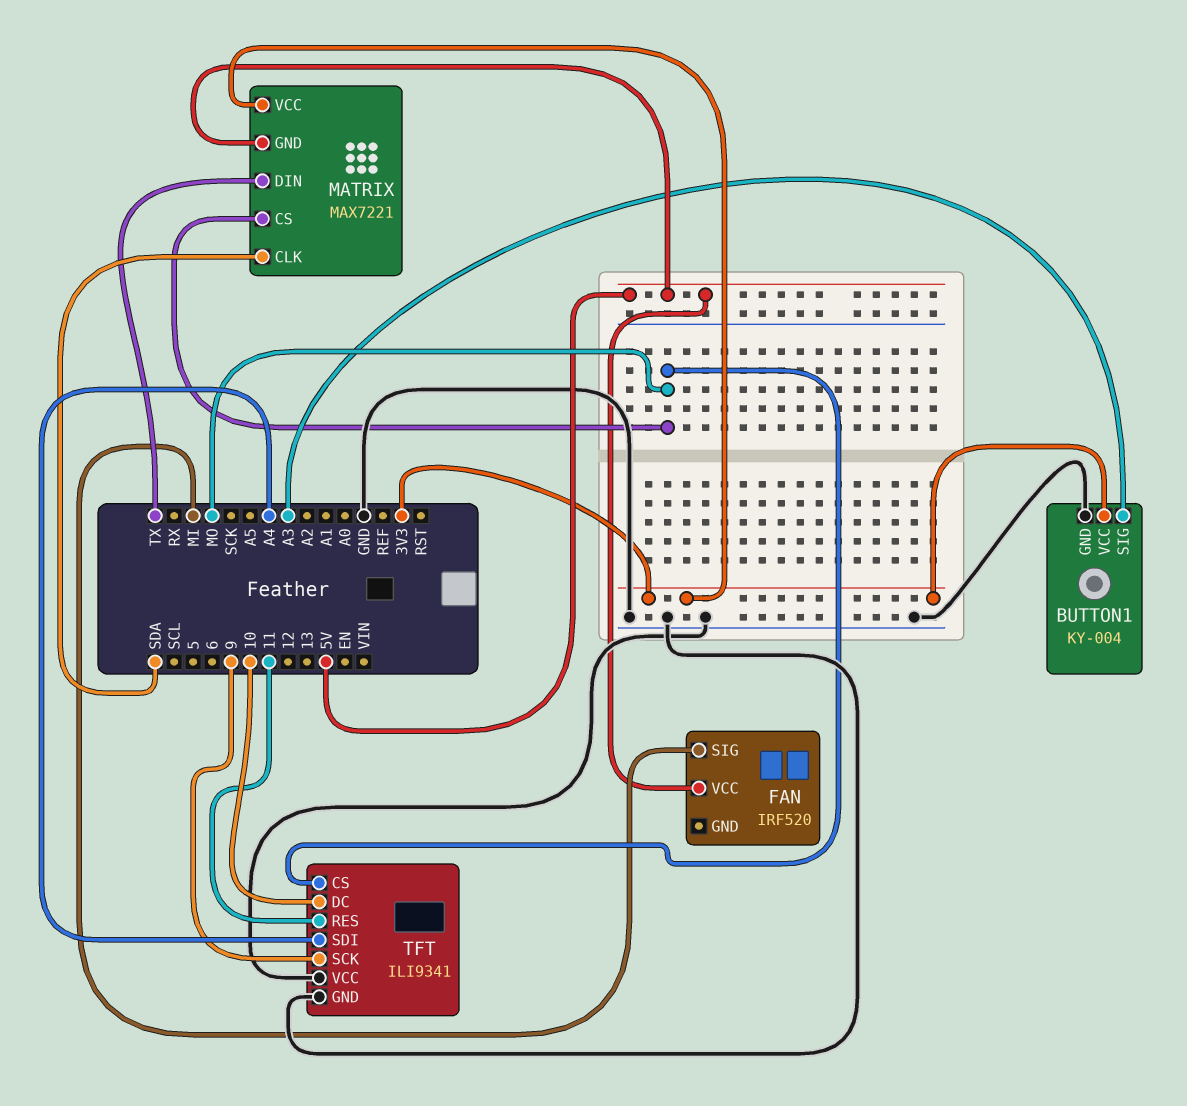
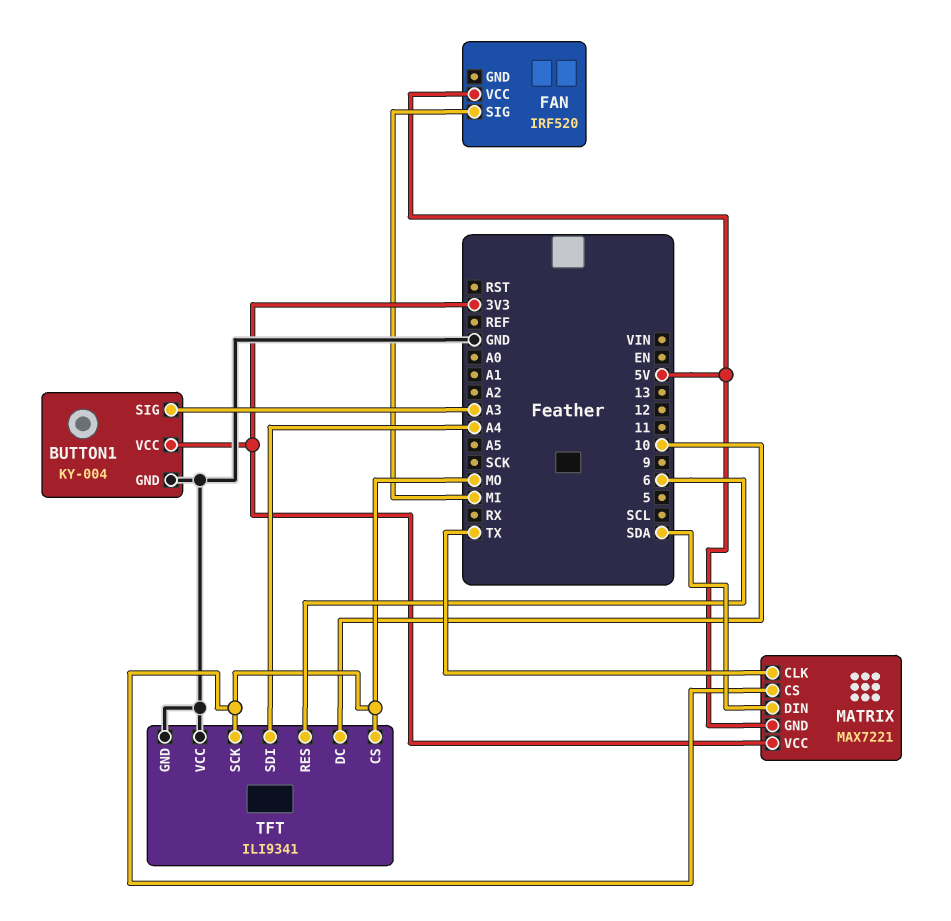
MATRIX pin CLK: SDA -> TX
MATRIX pin DIN: TX -> SDA
TFT pin RES: 11 -> 6
TFT pin SCK: 9 -> MO

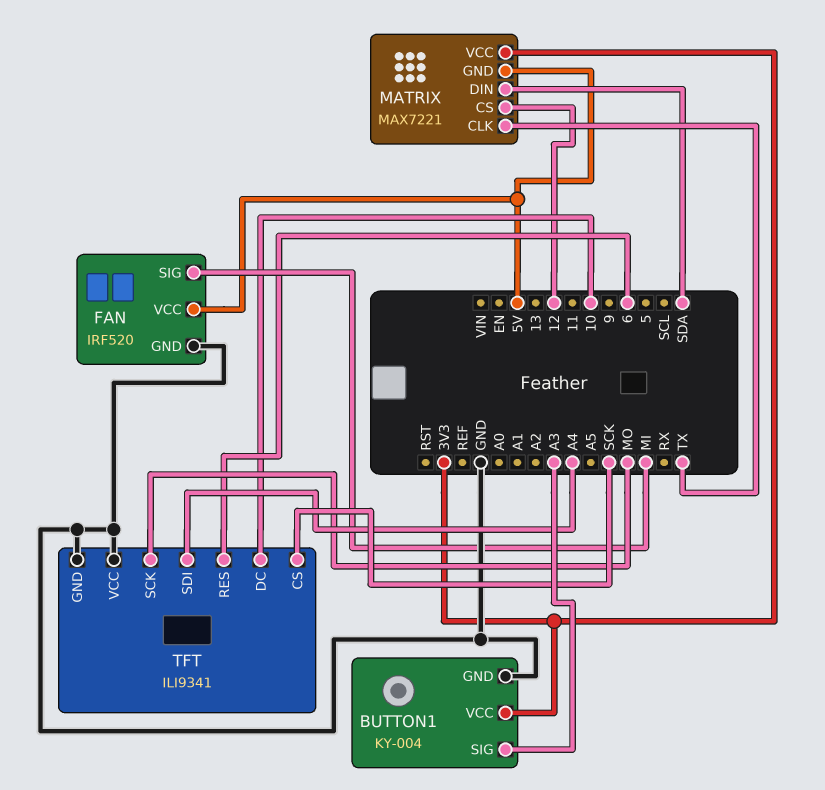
FAN pin GND: none -> GND
MATRIX pin CS: MO -> 12
TFT pin CS: MO -> SCK

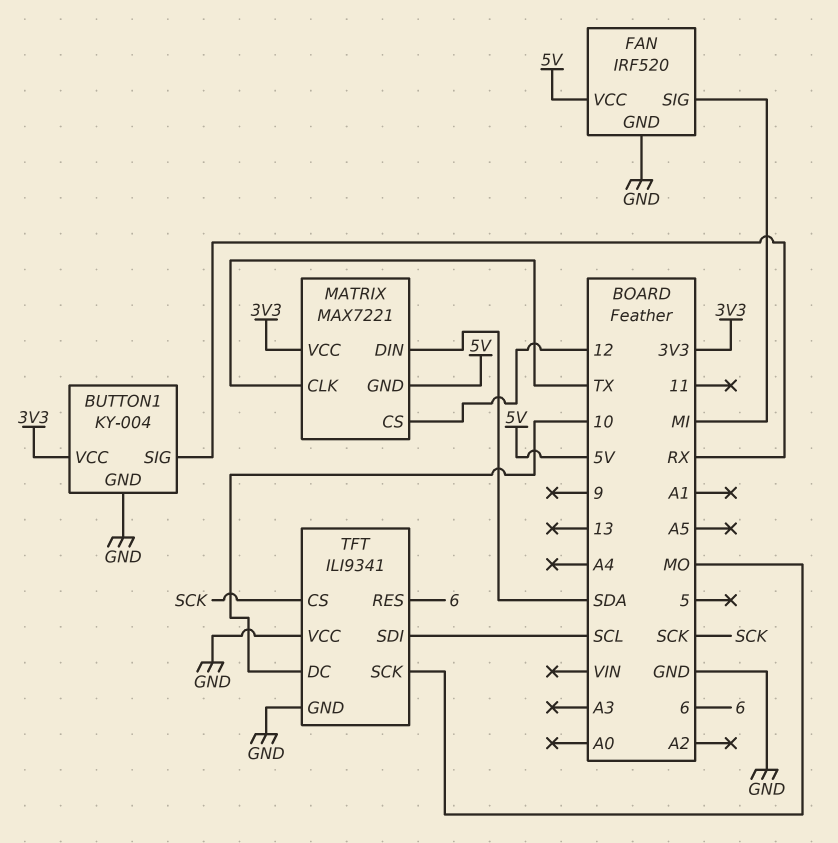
BUTTON1 pin SIG: A3 -> RX
TFT pin SDI: A4 -> SCL

